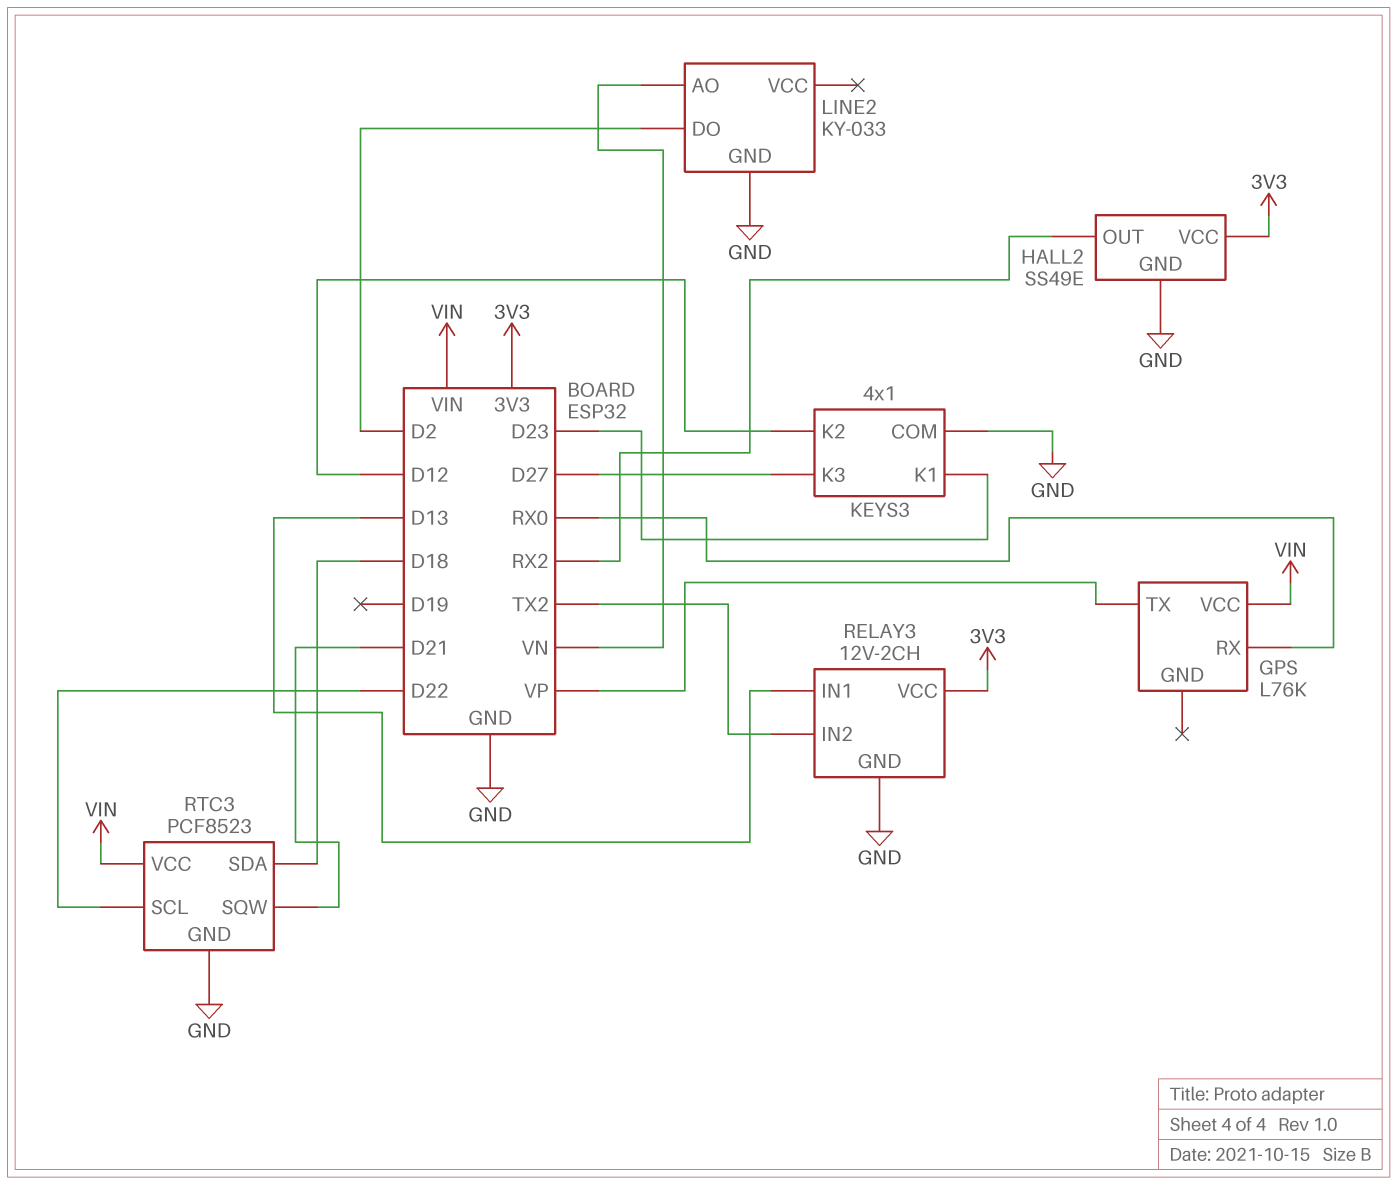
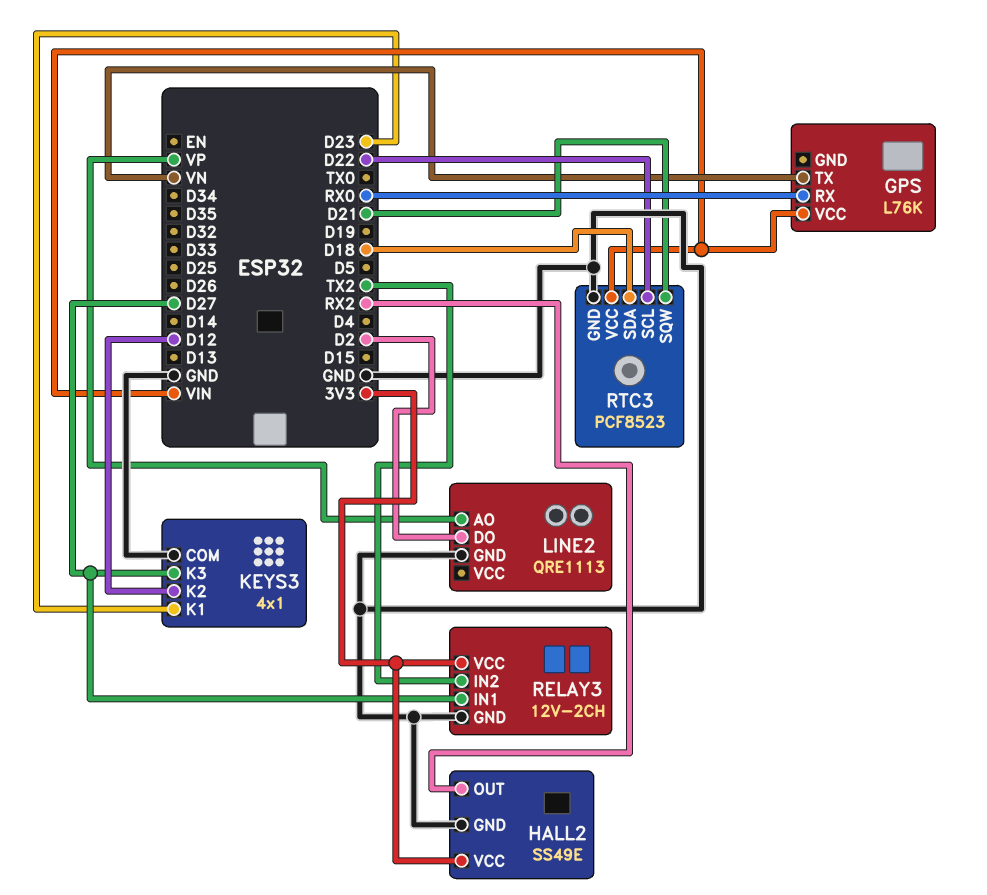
GPS pin TX: VP -> VN
LINE2: KY-033 -> QRE1113
LINE2 pin AO: VN -> VP
RELAY3 pin IN1: D13 -> D27

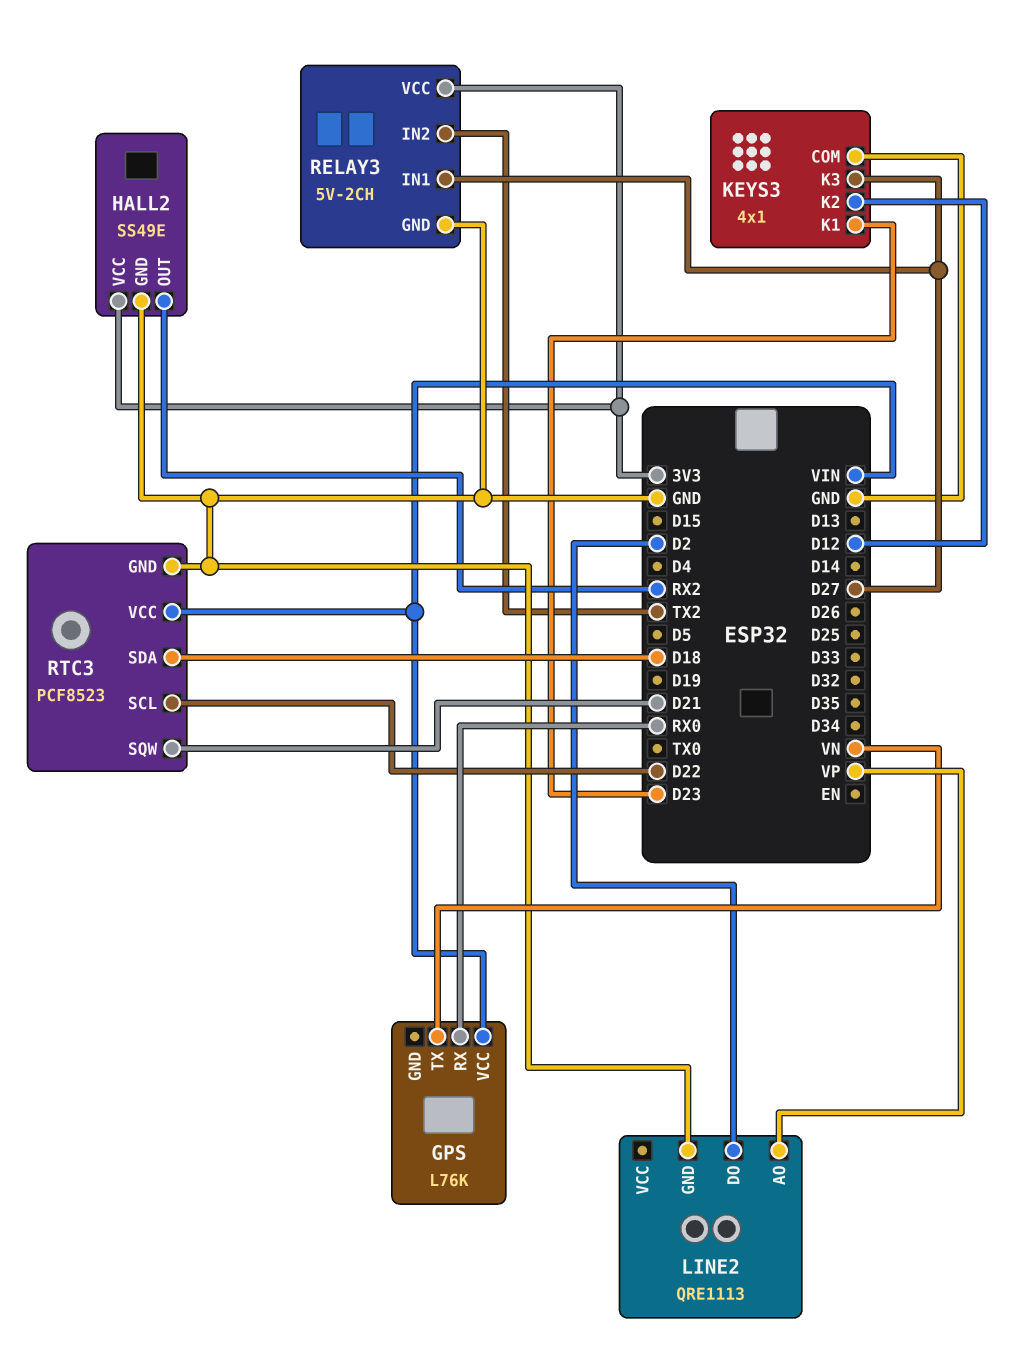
RELAY3: 12V-2CH -> 5V-2CH

